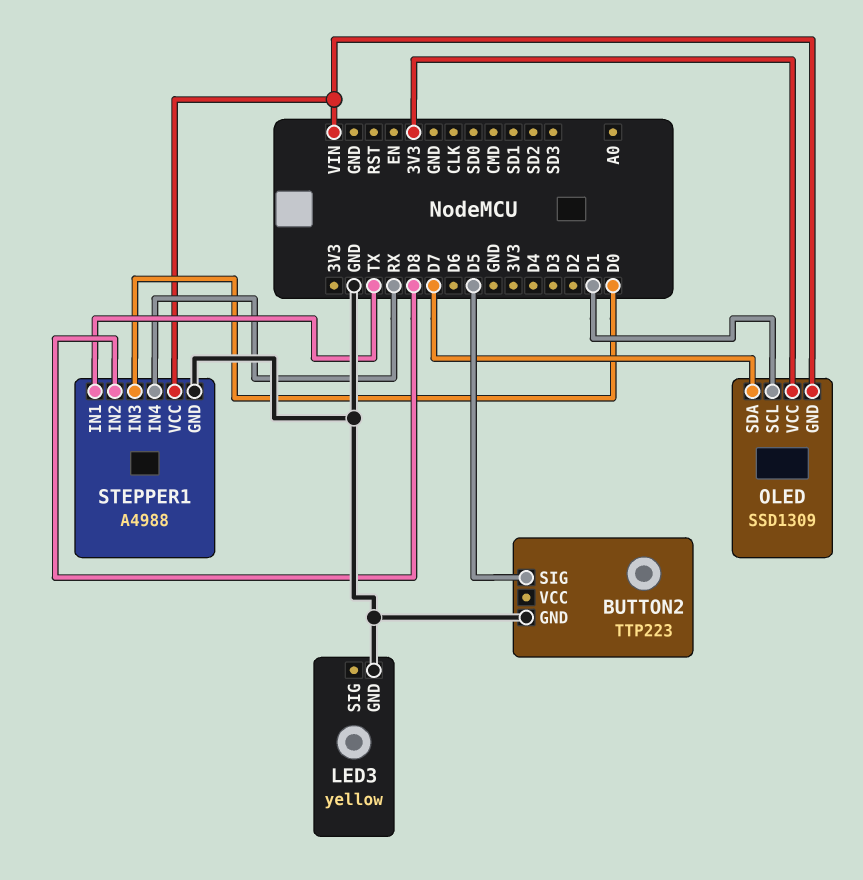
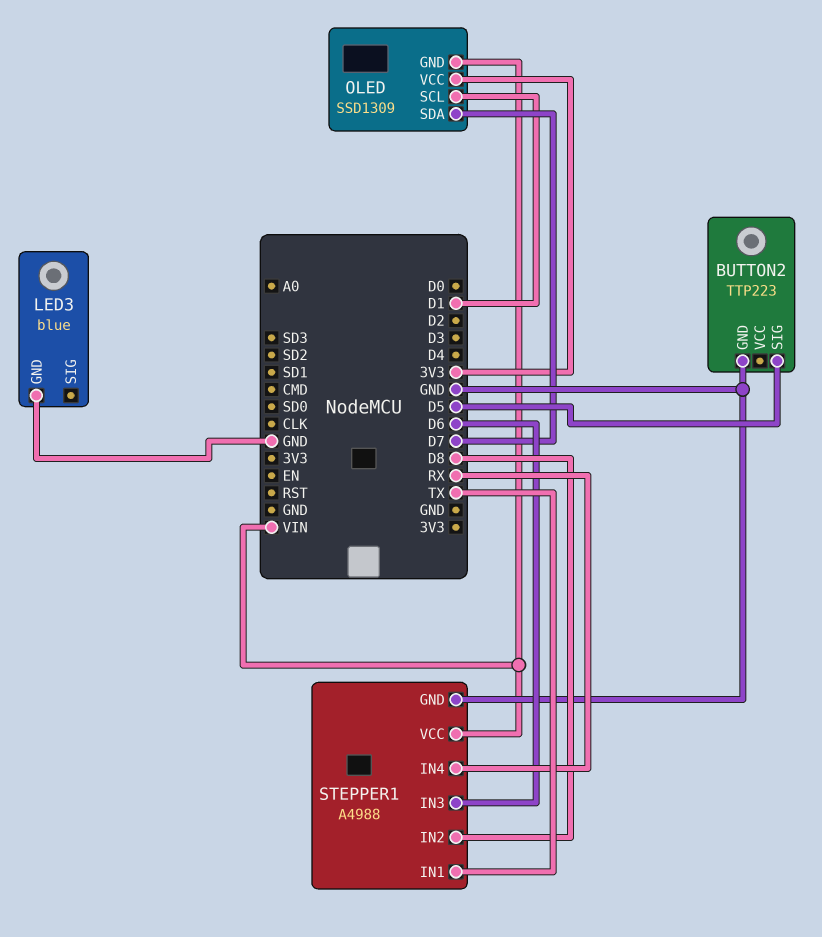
LED3: yellow -> blue
STEPPER1 pin IN3: D0 -> D6

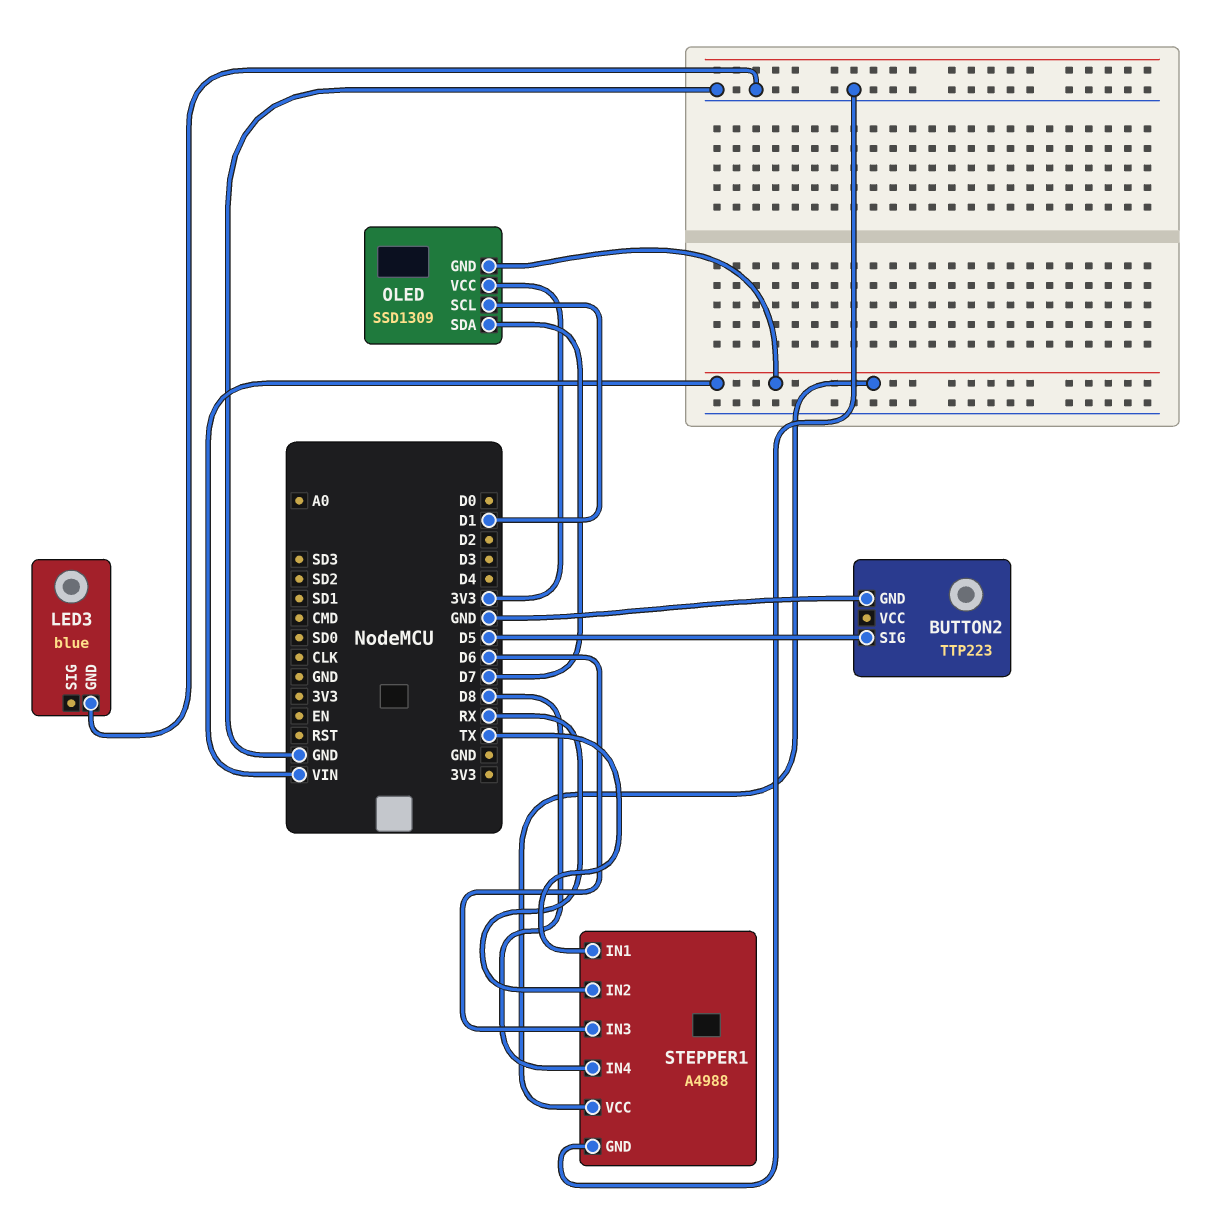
STEPPER1 pin IN2: D8 -> RX
STEPPER1 pin IN4: RX -> D8

